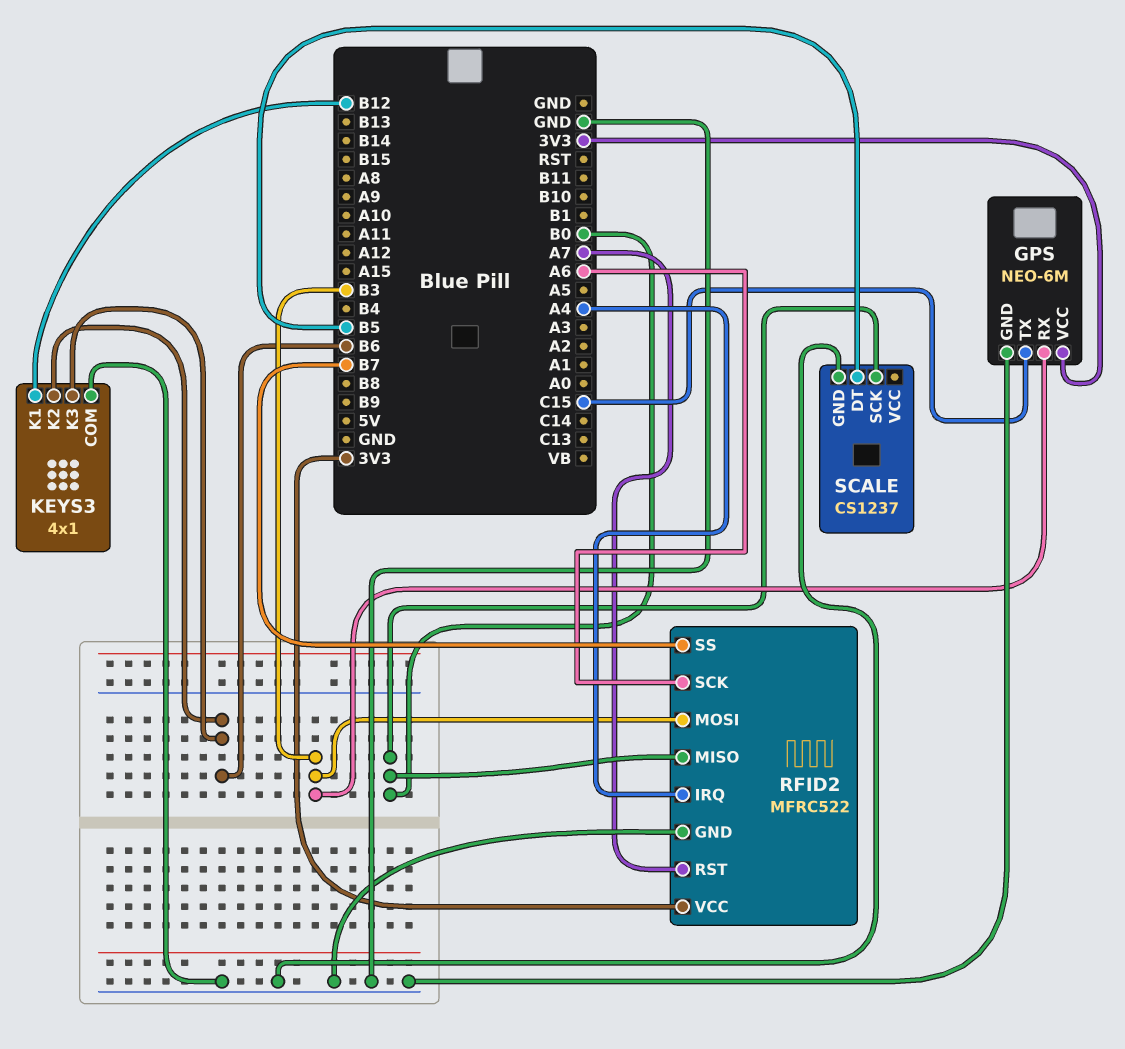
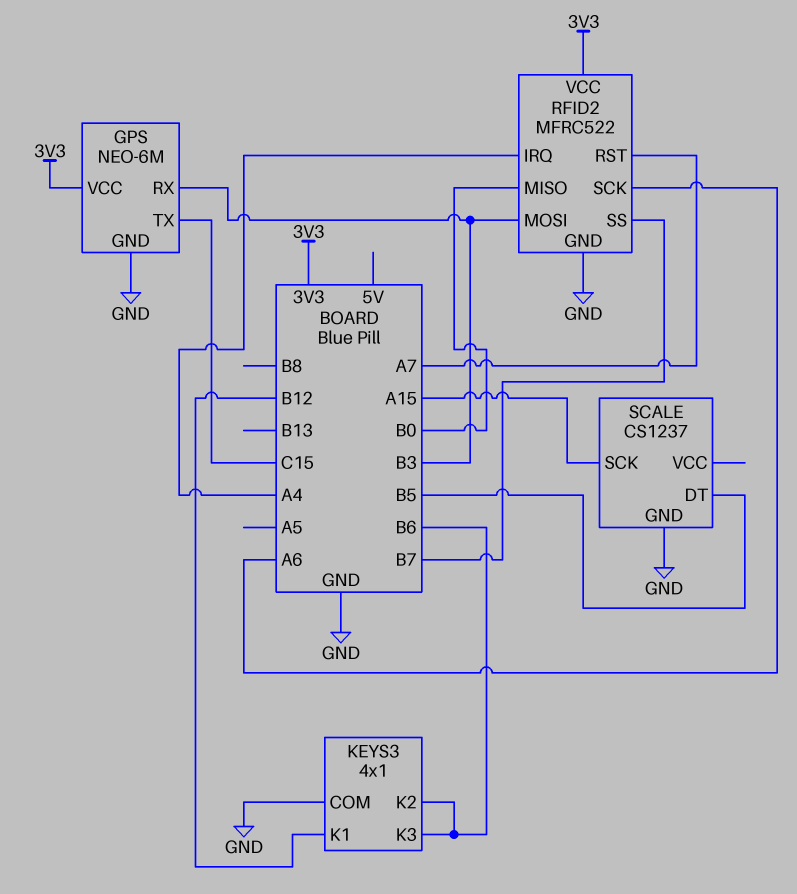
SCALE pin SCK: B0 -> A15

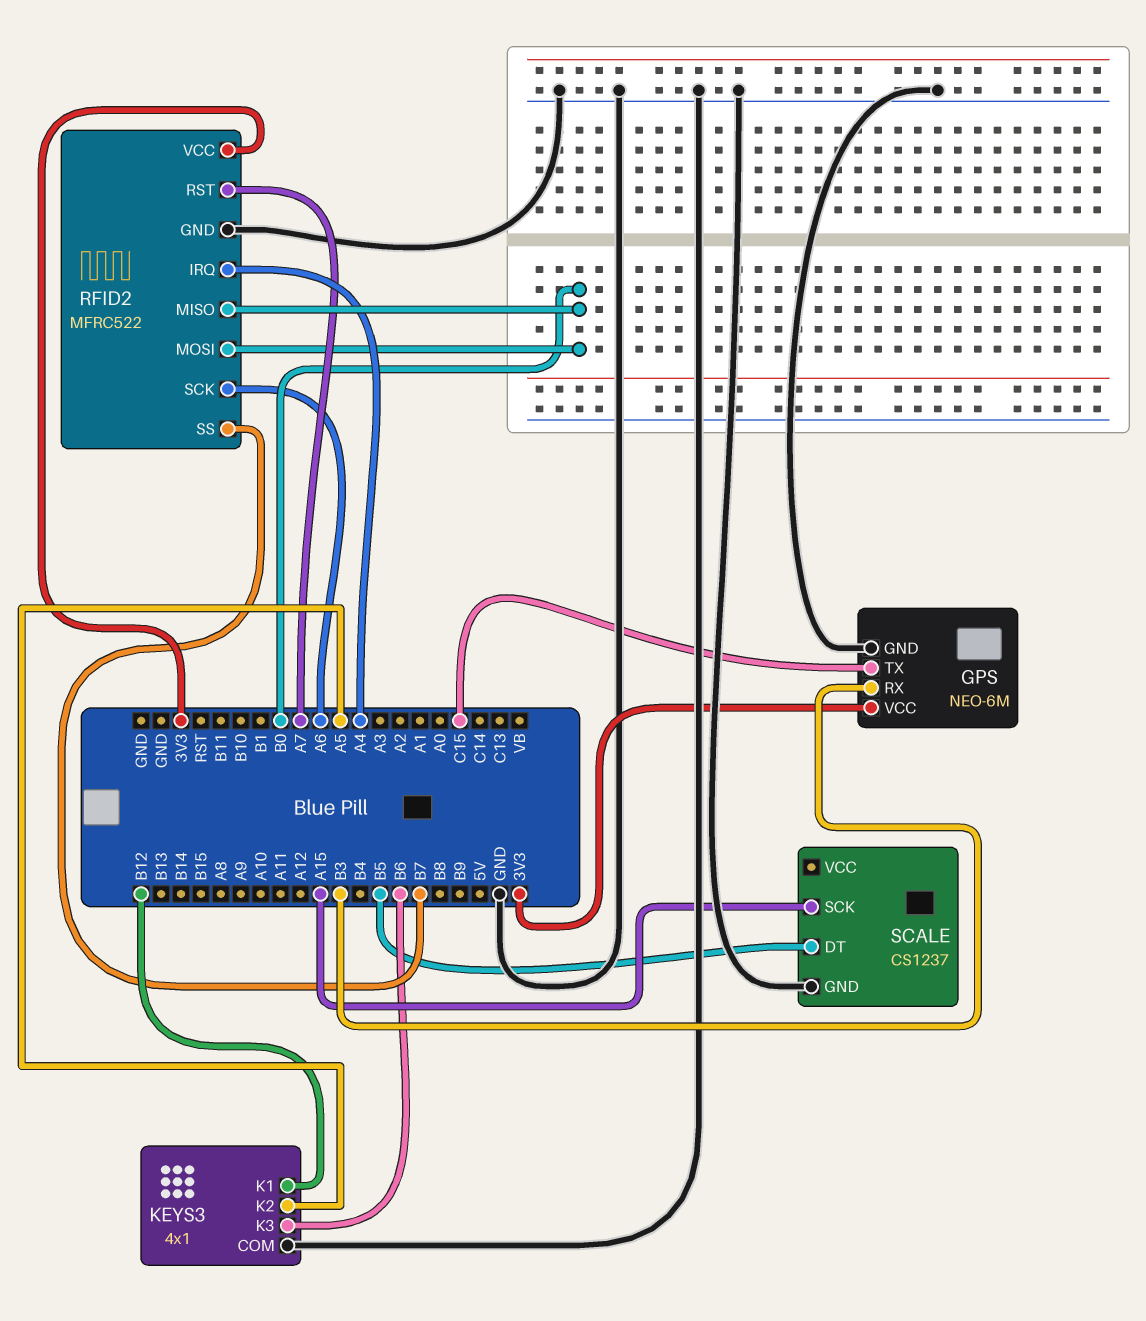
KEYS3 pin K2: B6 -> A5
RFID2 pin MOSI: B3 -> B0

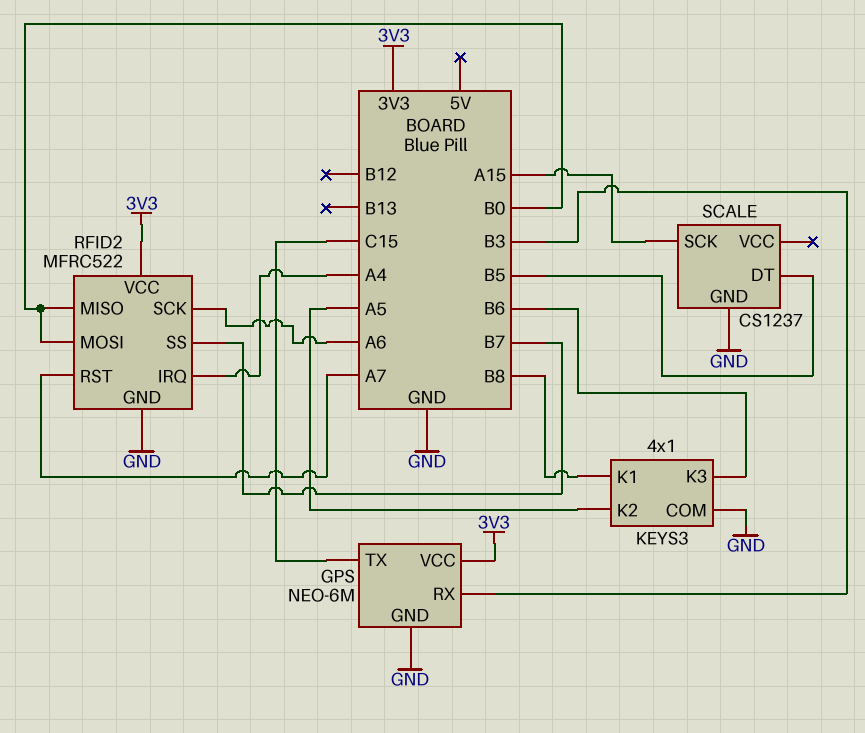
KEYS3 pin K1: B12 -> B8

